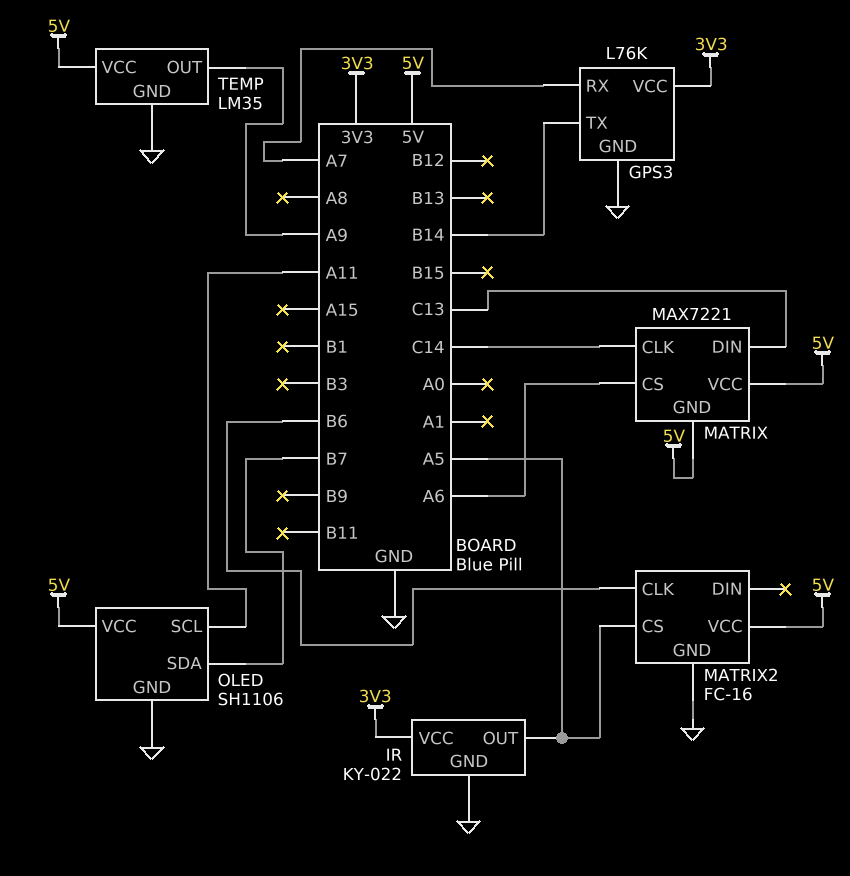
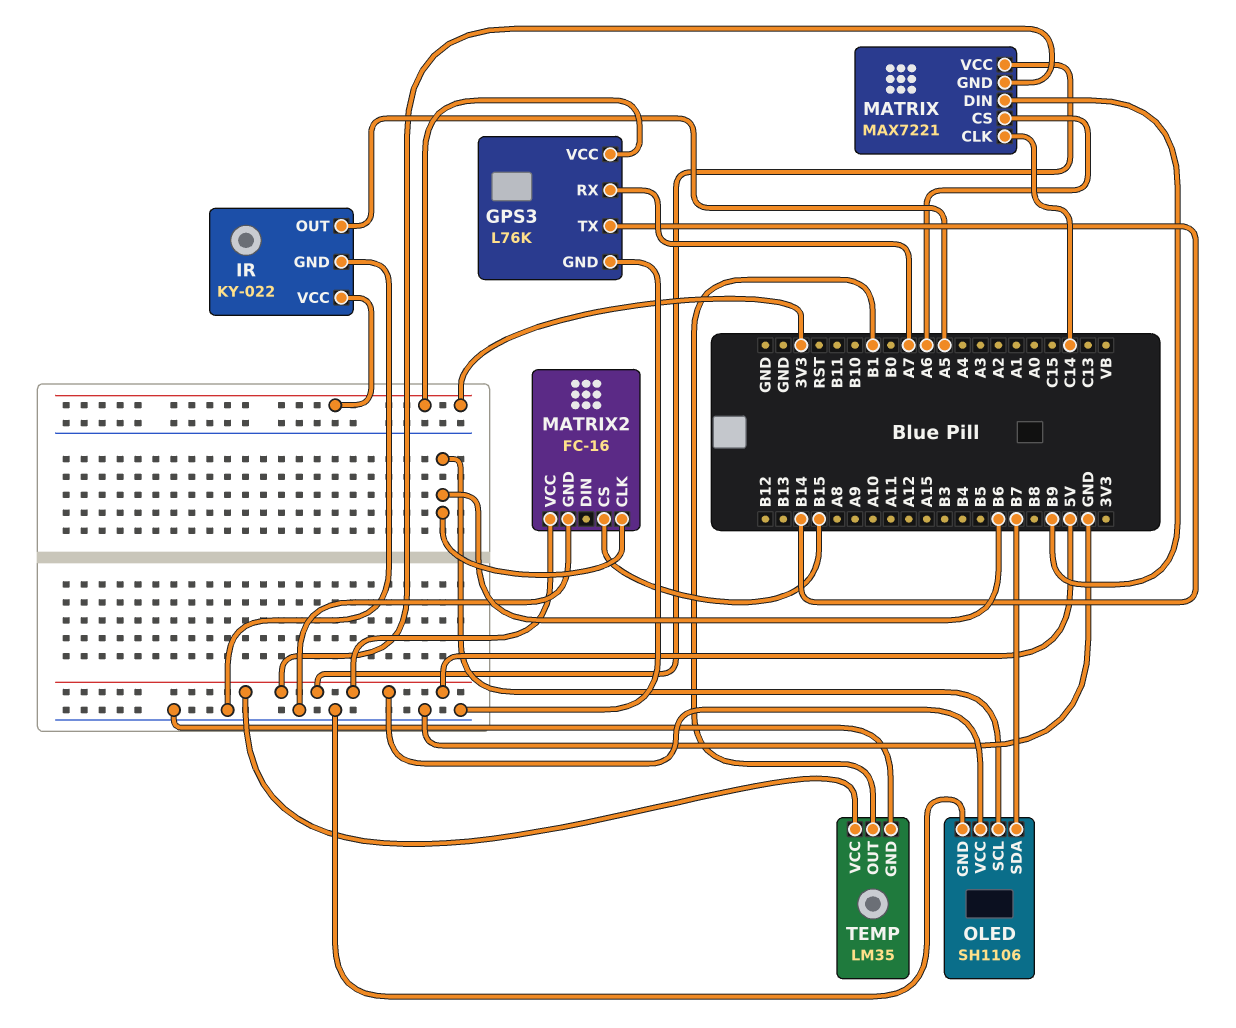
MATRIX pin DIN: C13 -> B9
MATRIX2 pin CS: A5 -> B15
OLED pin SCL: A11 -> B6
TEMP pin OUT: A9 -> B1

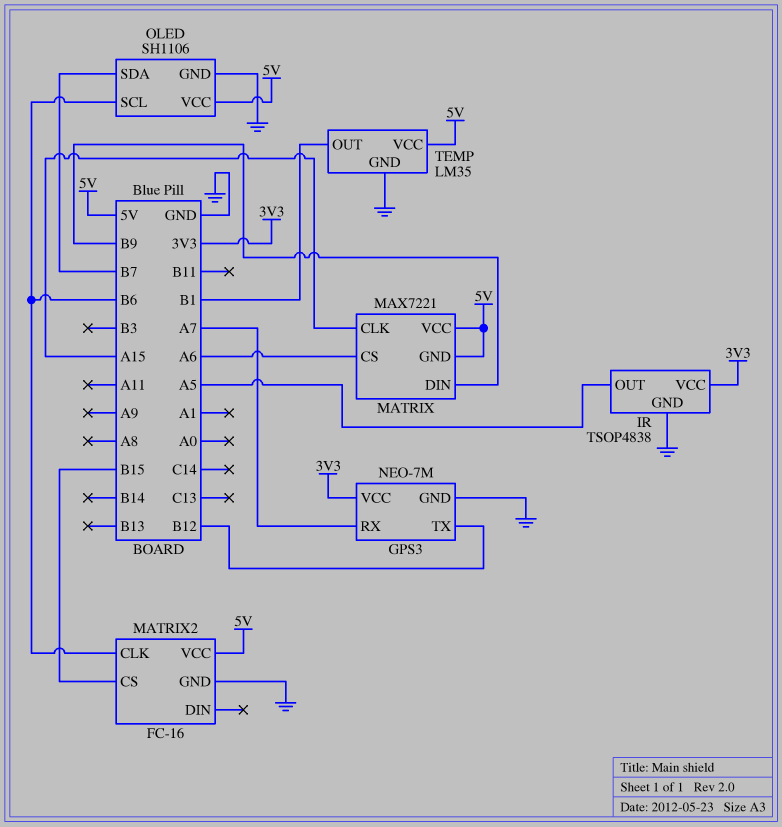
GPS3: L76K -> NEO-7M
GPS3 pin TX: B14 -> B12
IR: KY-022 -> TSOP4838
MATRIX pin CLK: C14 -> A15

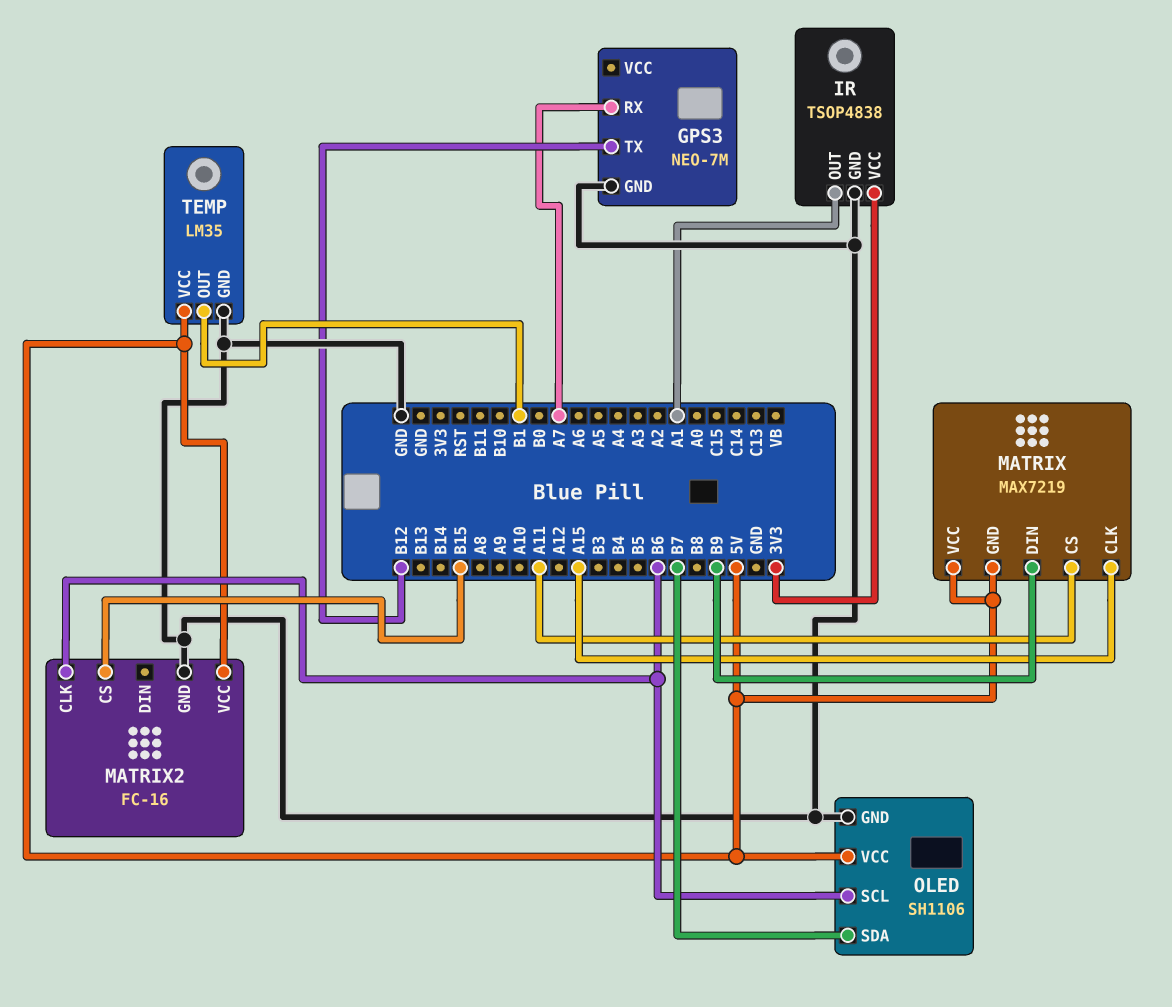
GPS3 pin VCC: 3V3 -> none
IR pin OUT: A5 -> A1
MATRIX: MAX7221 -> MAX7219
MATRIX pin CS: A6 -> A11

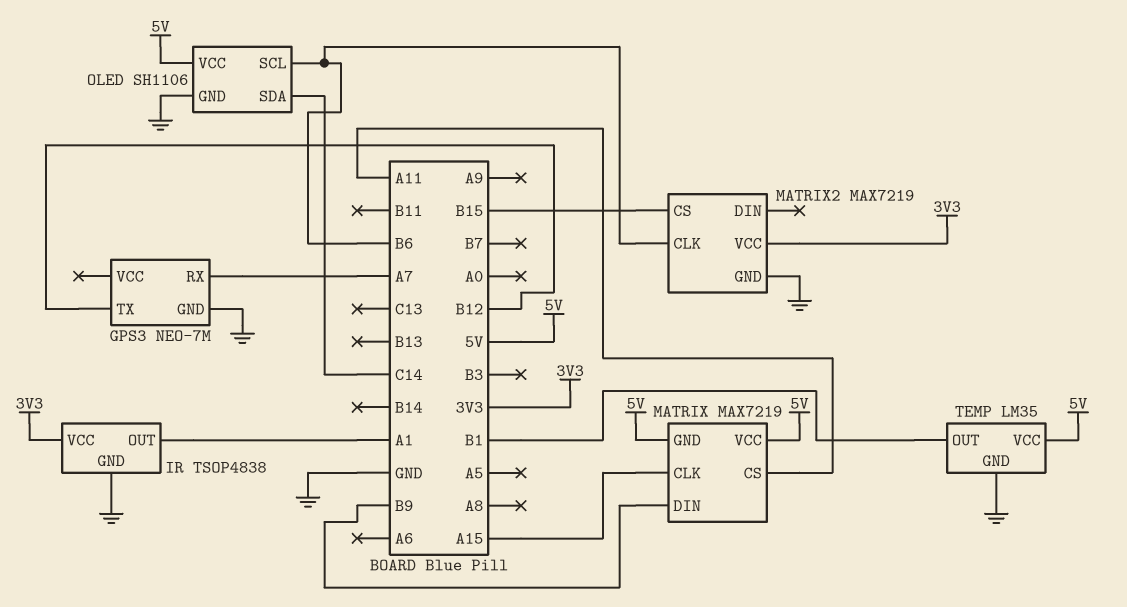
MATRIX2: FC-16 -> MAX7219
MATRIX2 pin VCC: 5V -> 3V3
OLED pin SDA: B7 -> C14

